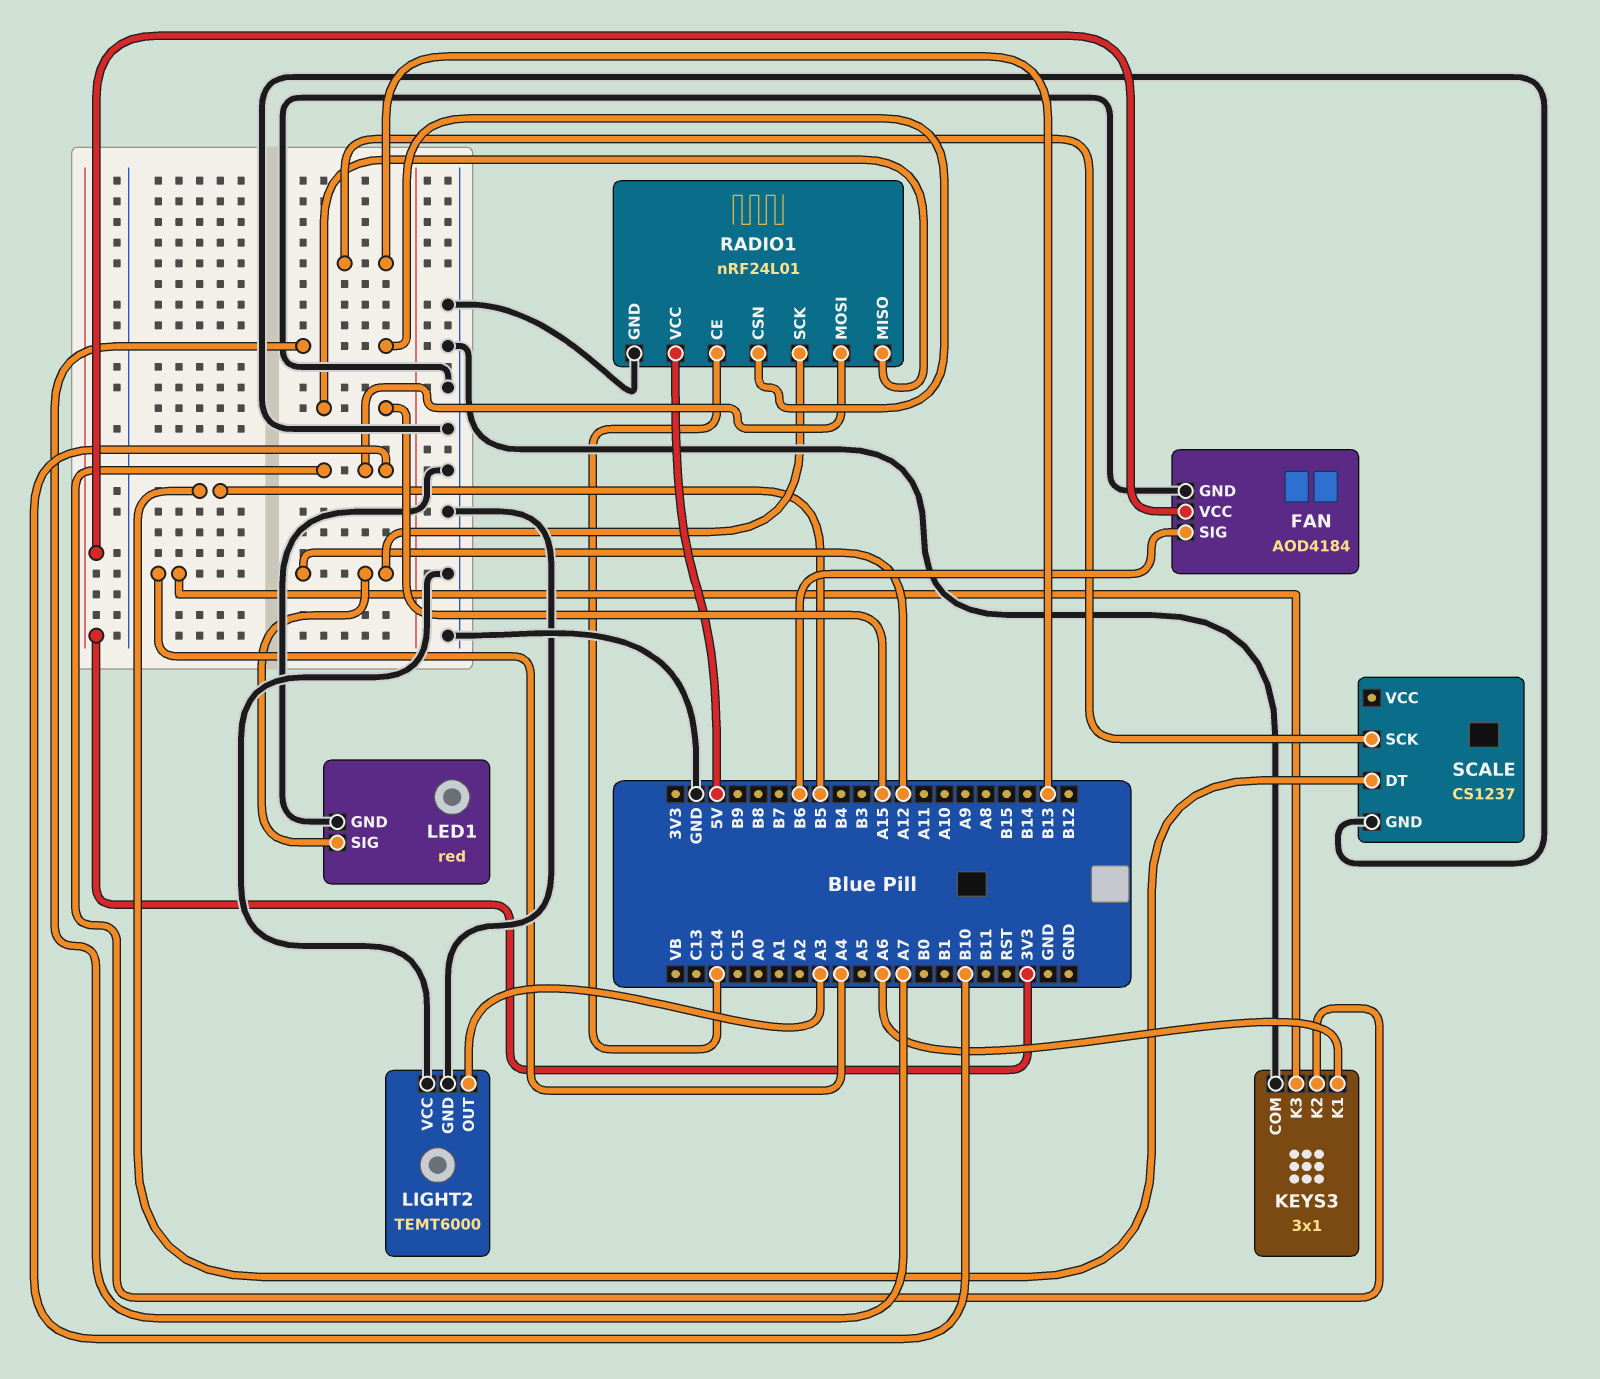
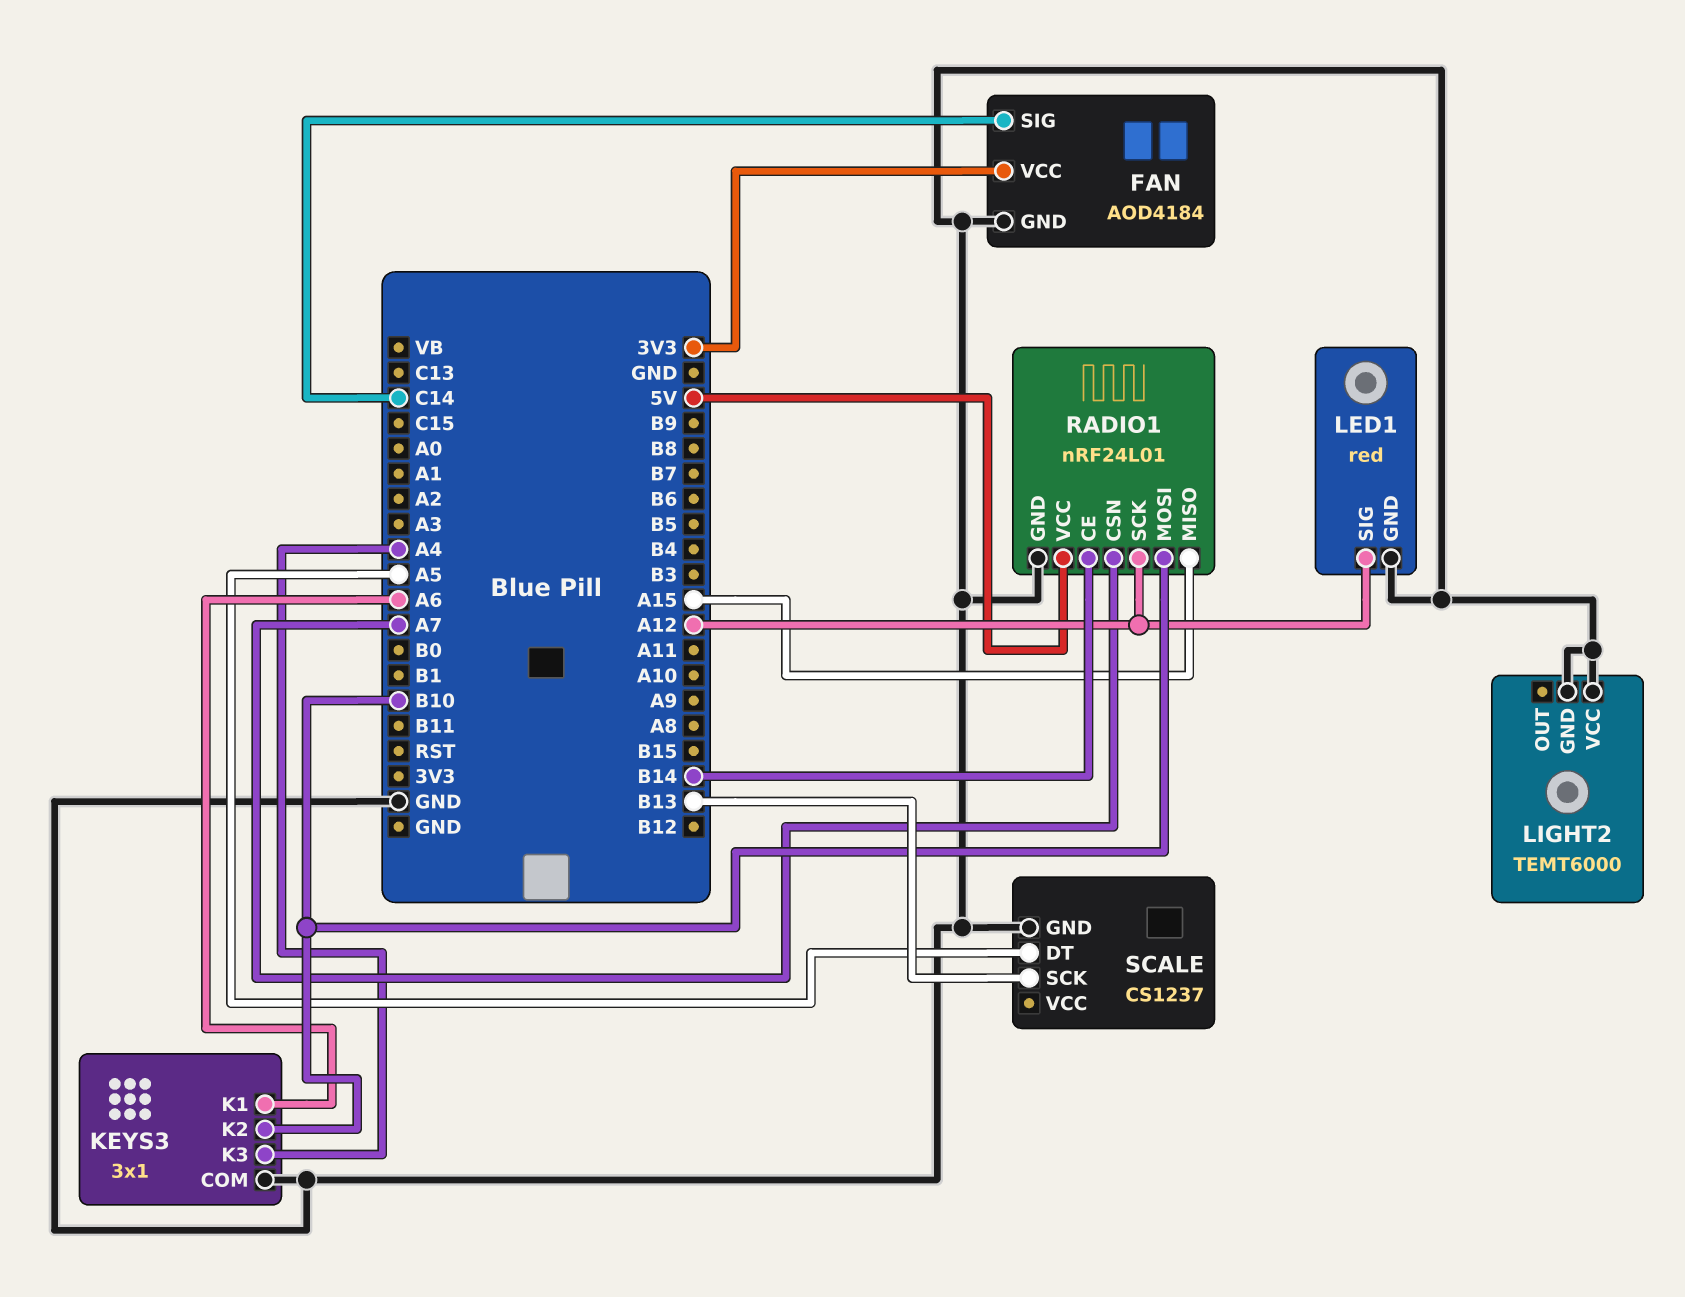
FAN pin SIG: B6 -> C14
LIGHT2 pin OUT: A3 -> none
RADIO1 pin CE: C14 -> B14
SCALE pin DT: B5 -> A5

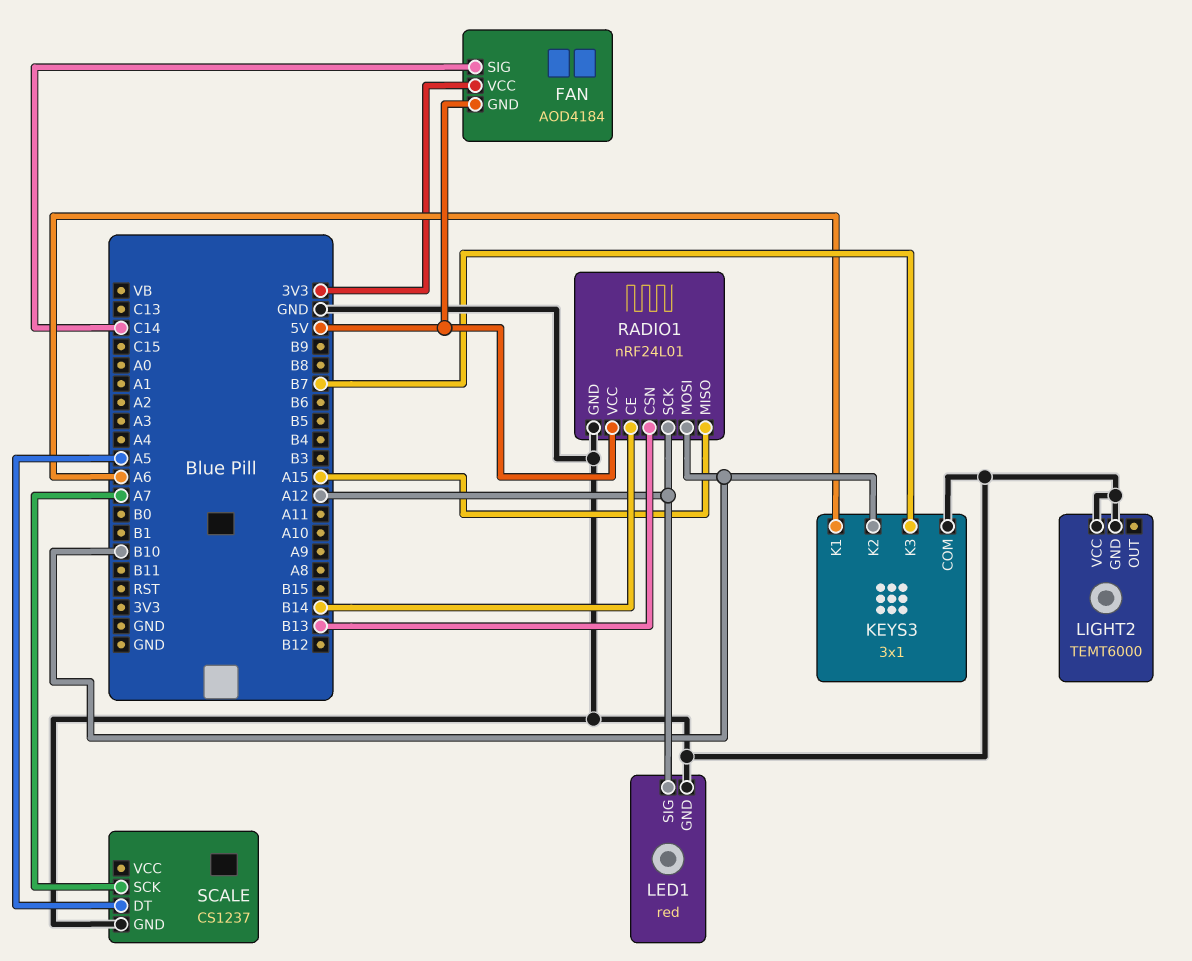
FAN pin GND: GND -> 5V
KEYS3 pin K3: A4 -> B7
RADIO1 pin CSN: A7 -> B13
SCALE pin SCK: B13 -> A7

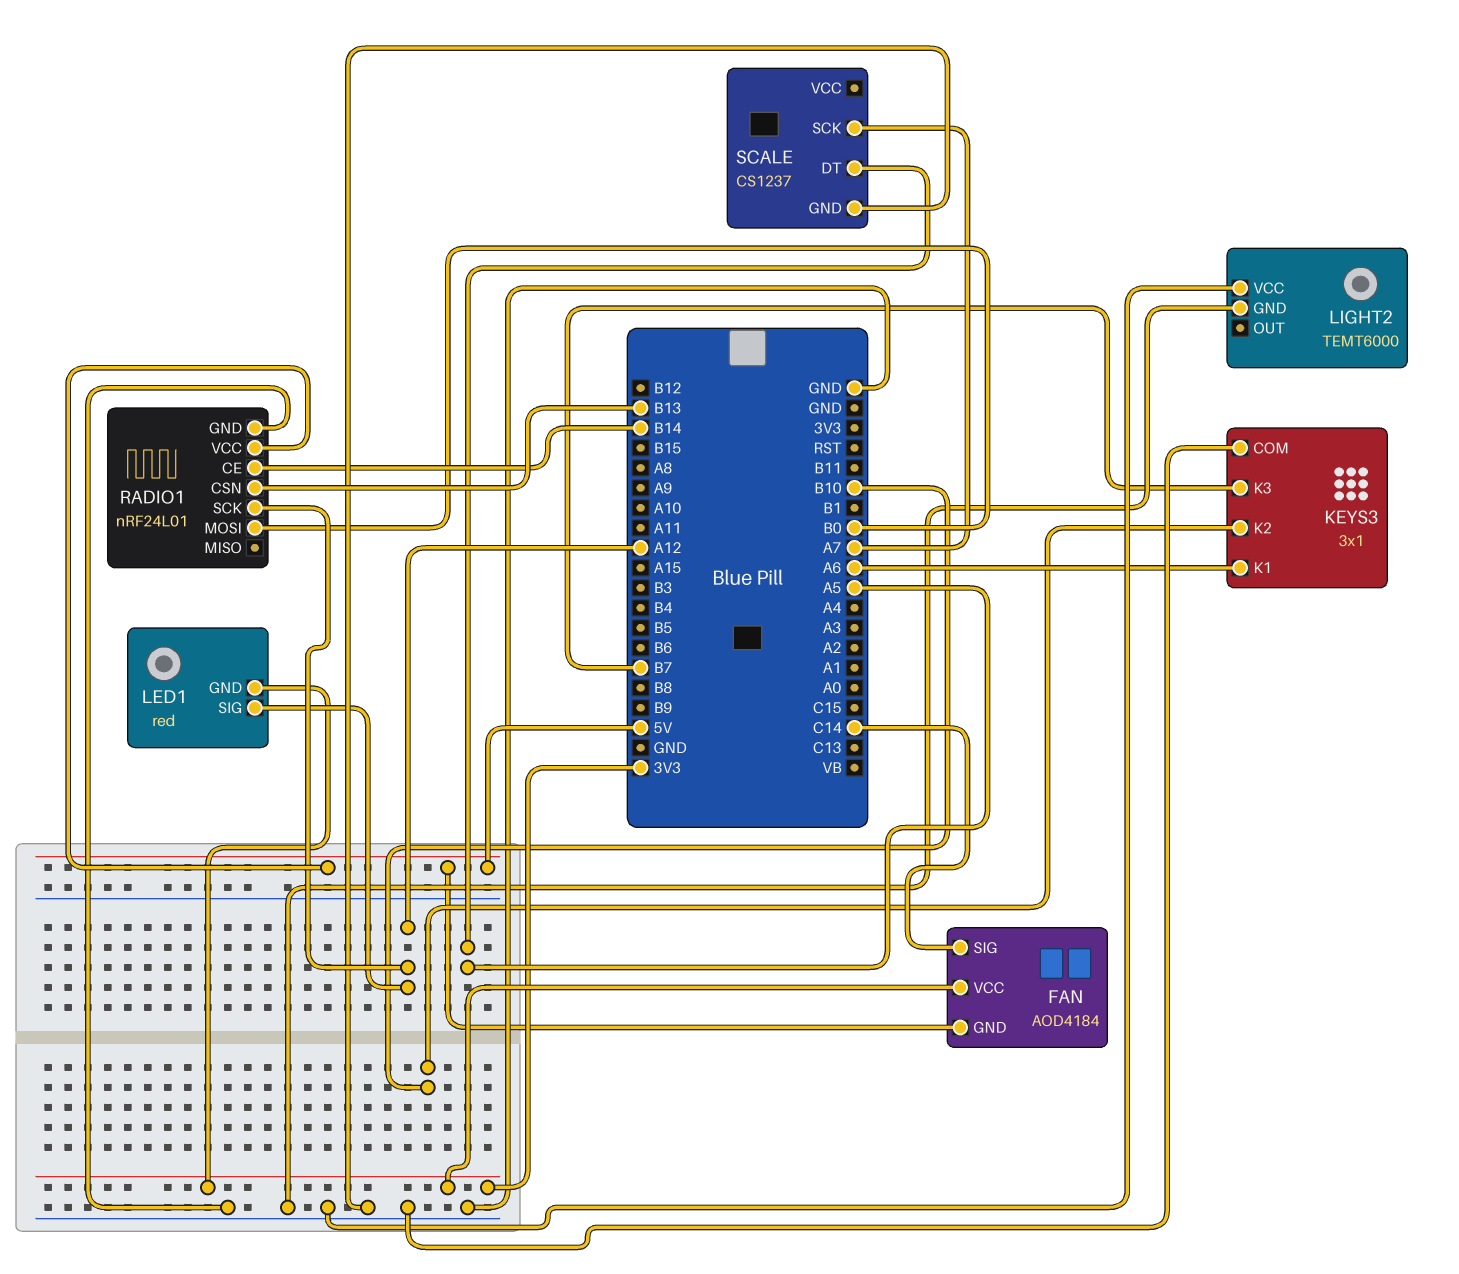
LED1 pin GND: GND -> 3V3
RADIO1 pin MISO: A15 -> none
RADIO1 pin MOSI: B10 -> B0

